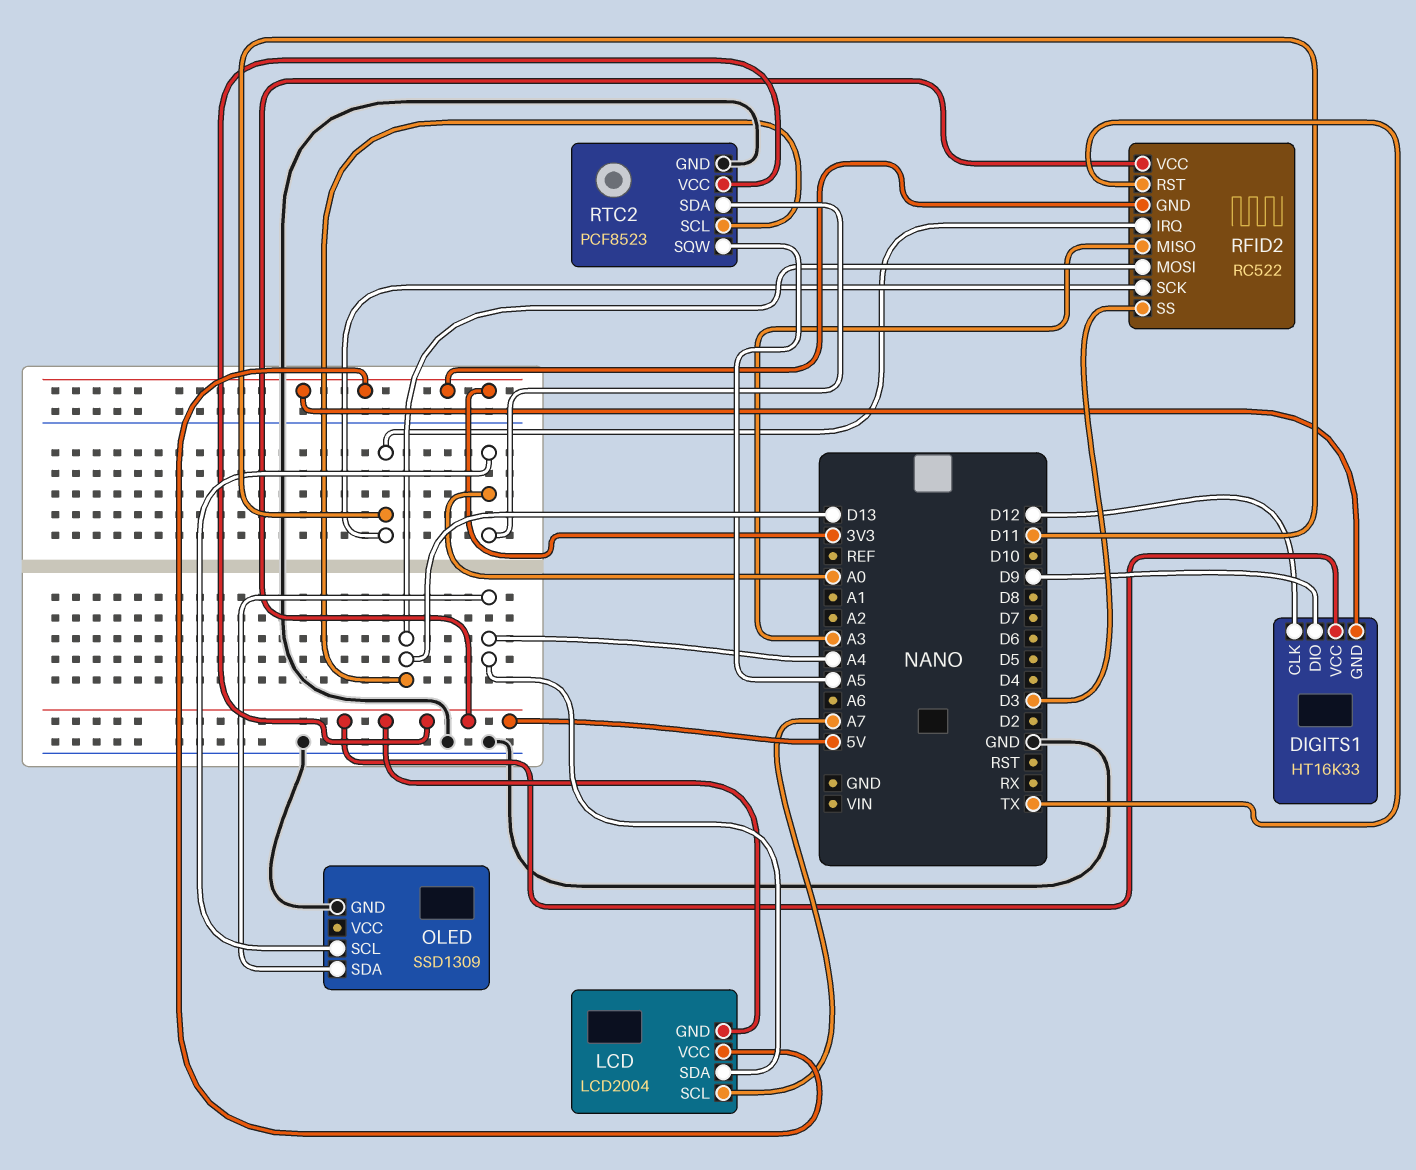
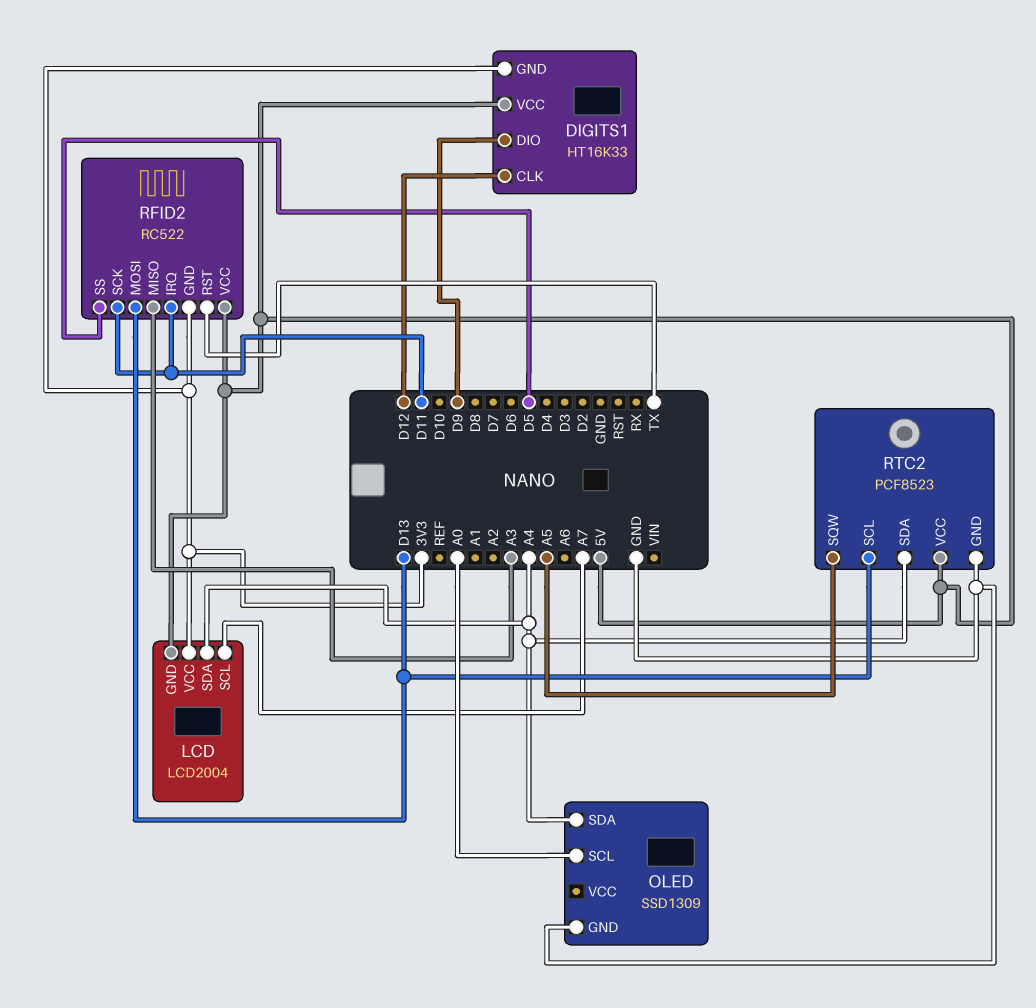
RFID2 pin SS: D3 -> D5
RTC2 pin SDA: A0 -> A4

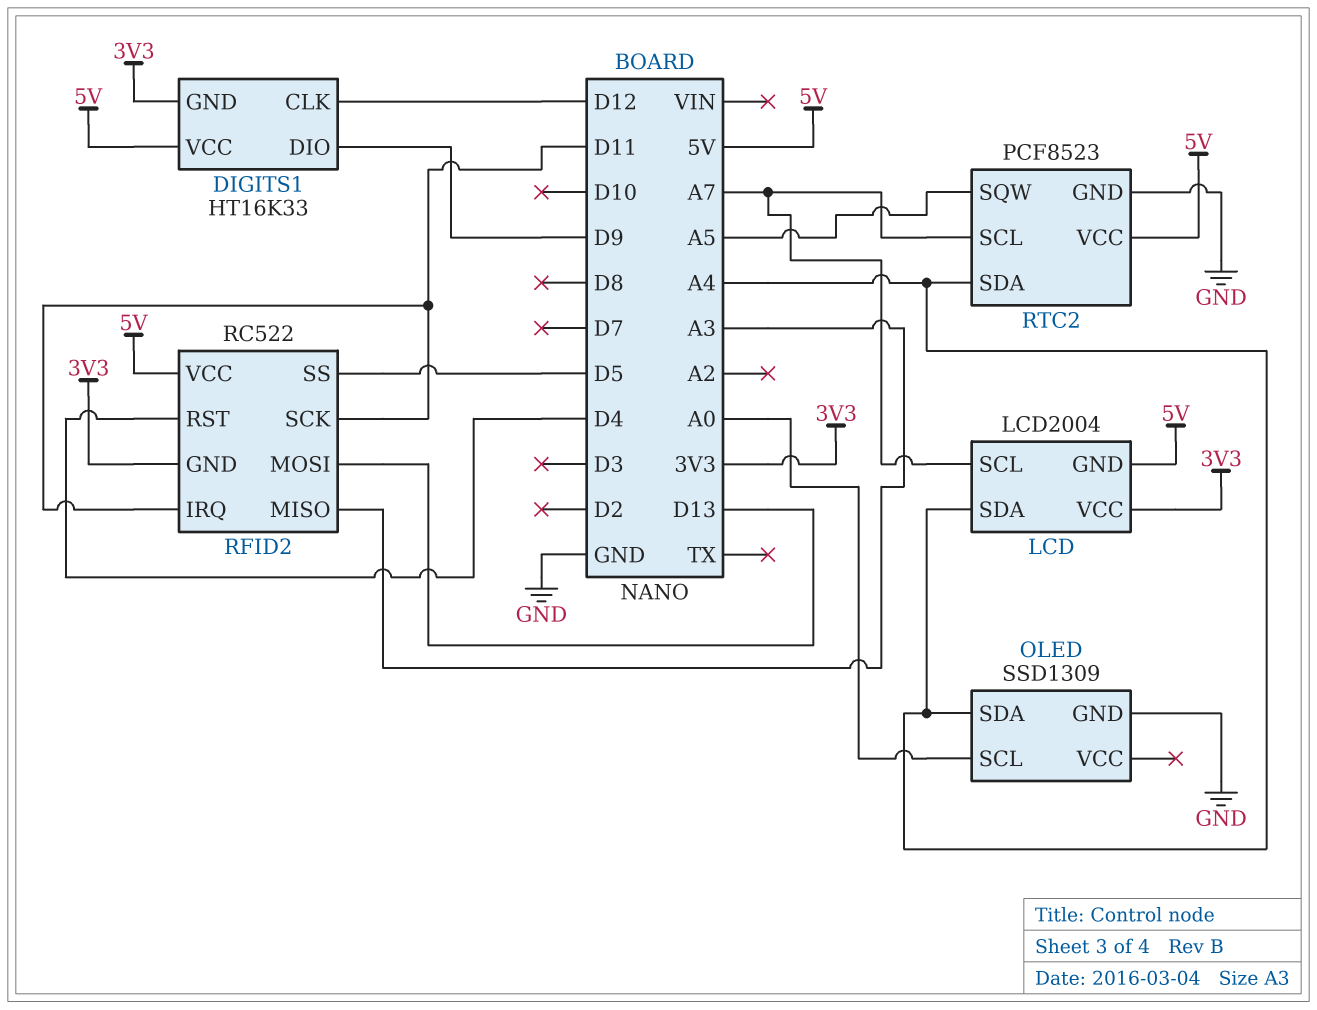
RFID2 pin RST: TX -> D4
RTC2 pin SCL: D13 -> A7

